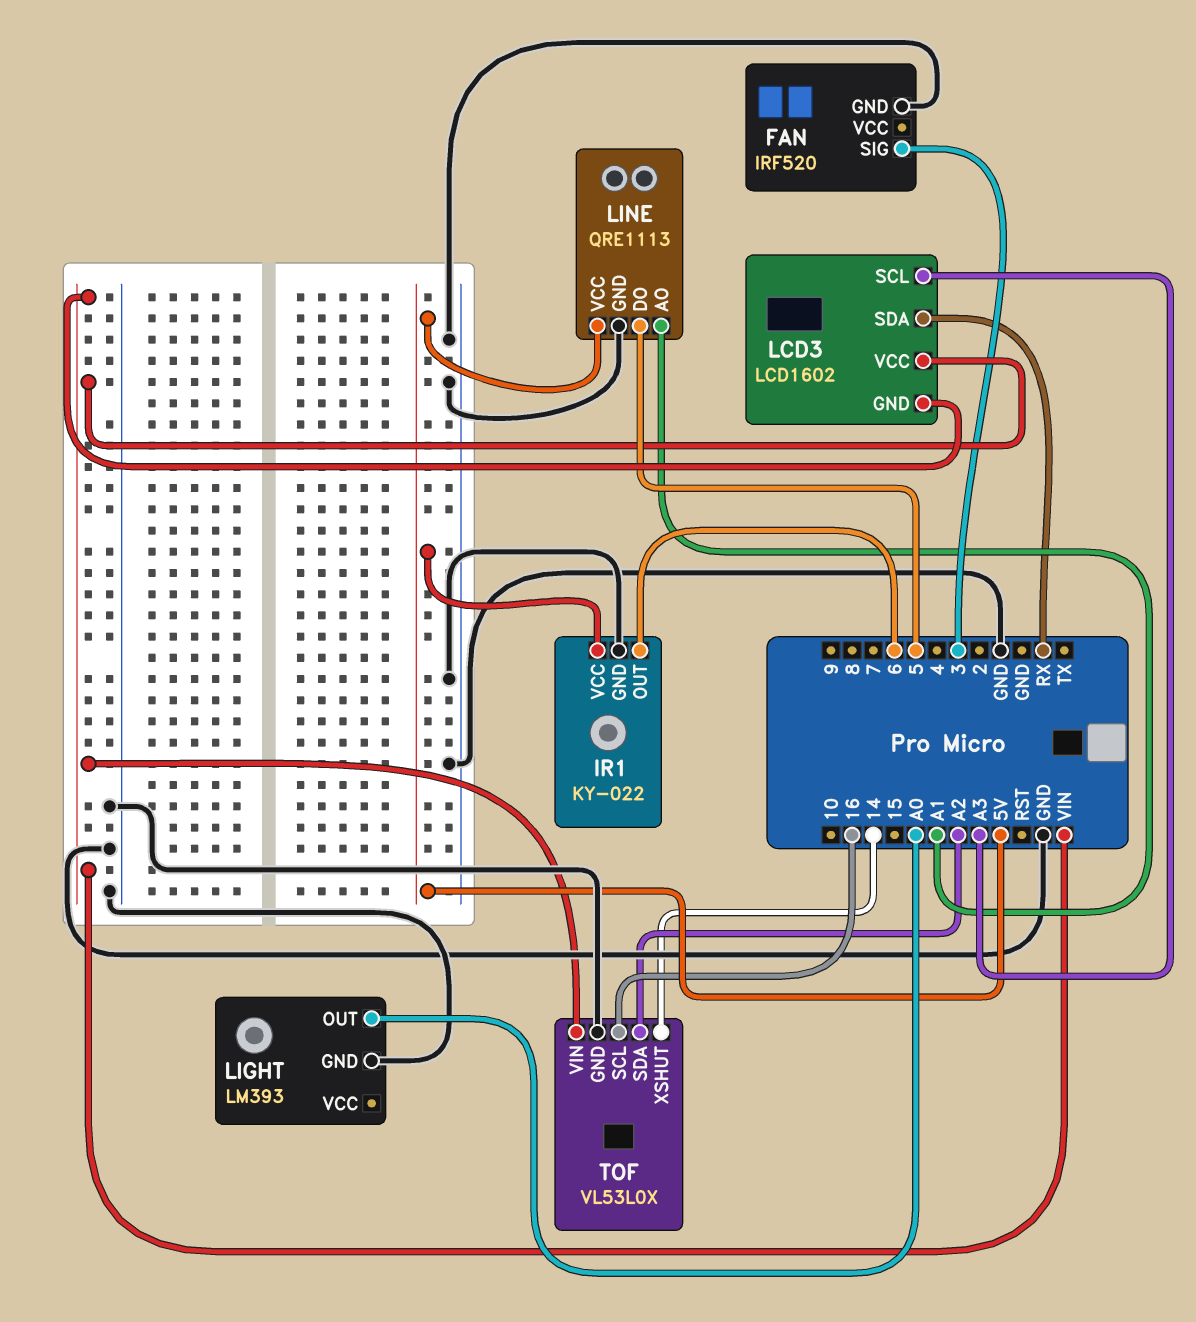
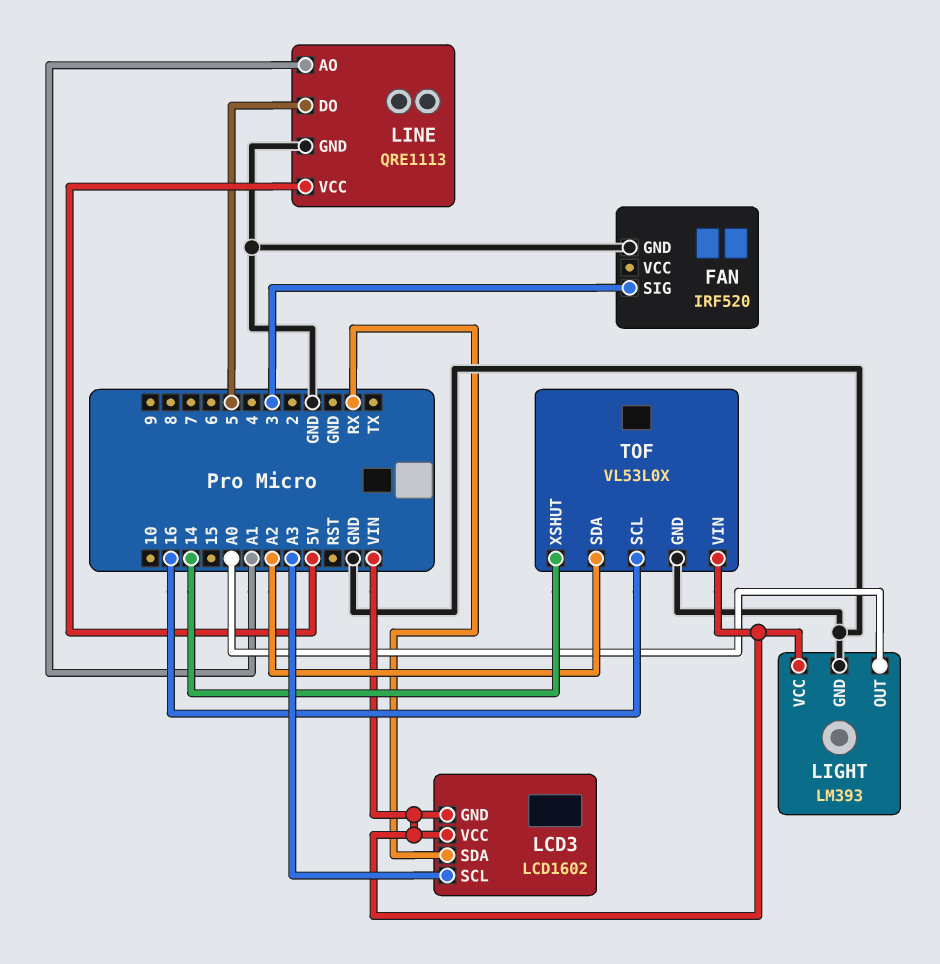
IR1: KY-022 -> none
IR1 pin GND: GND -> none
IR1 pin OUT: 6 -> none
IR1 pin VCC: 5V -> none
LIGHT pin VCC: none -> VIN

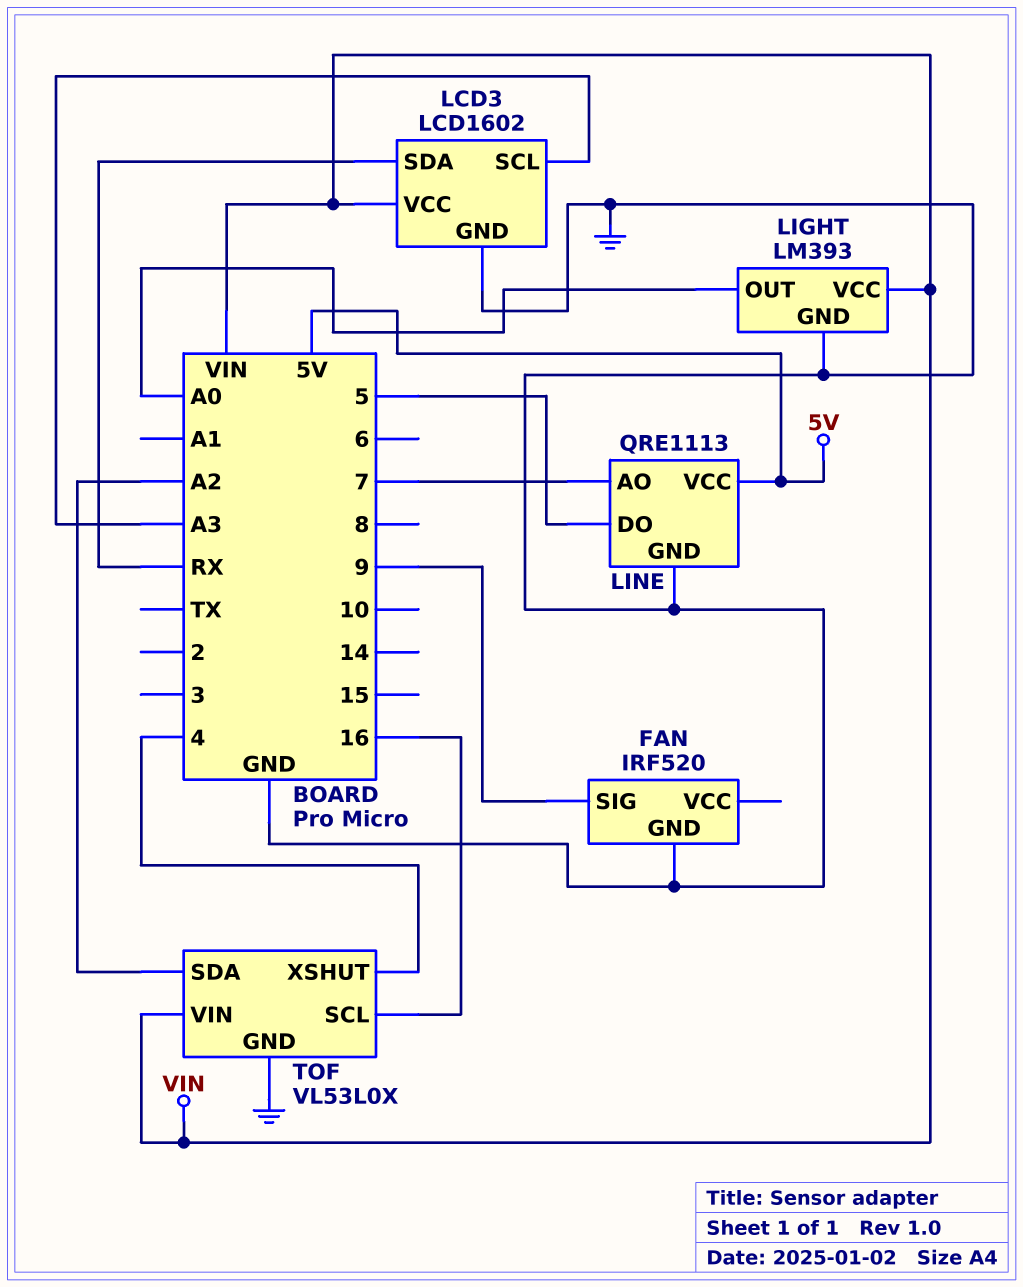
FAN pin SIG: 3 -> 9
LCD3 pin GND: VIN -> GND
LINE pin AO: A1 -> 7
TOF pin XSHUT: 14 -> 4

